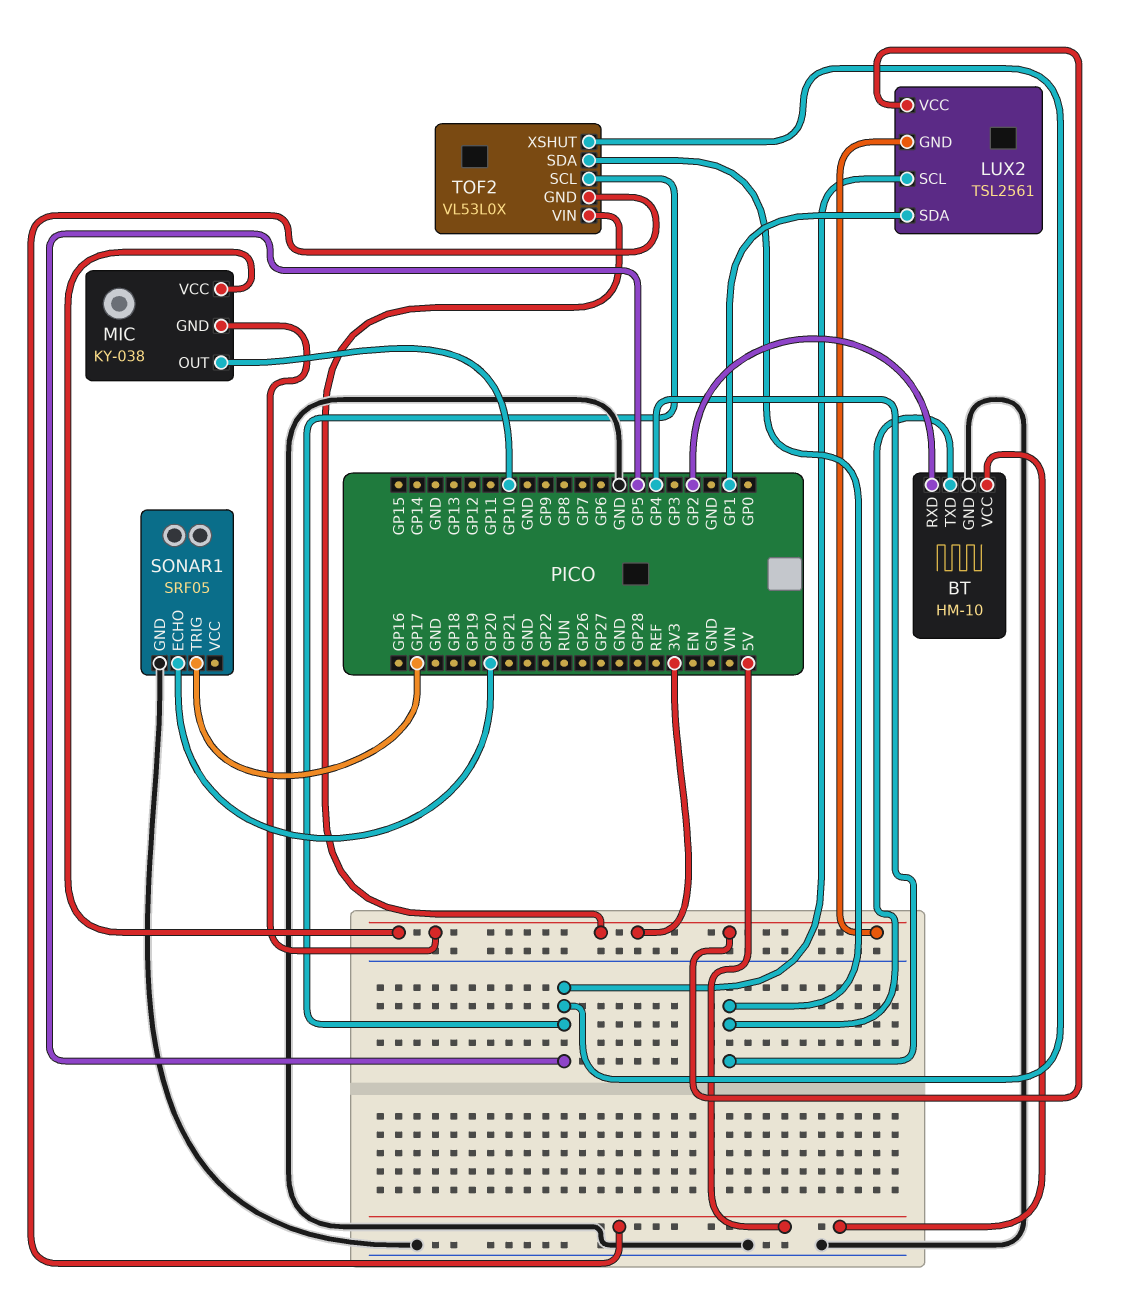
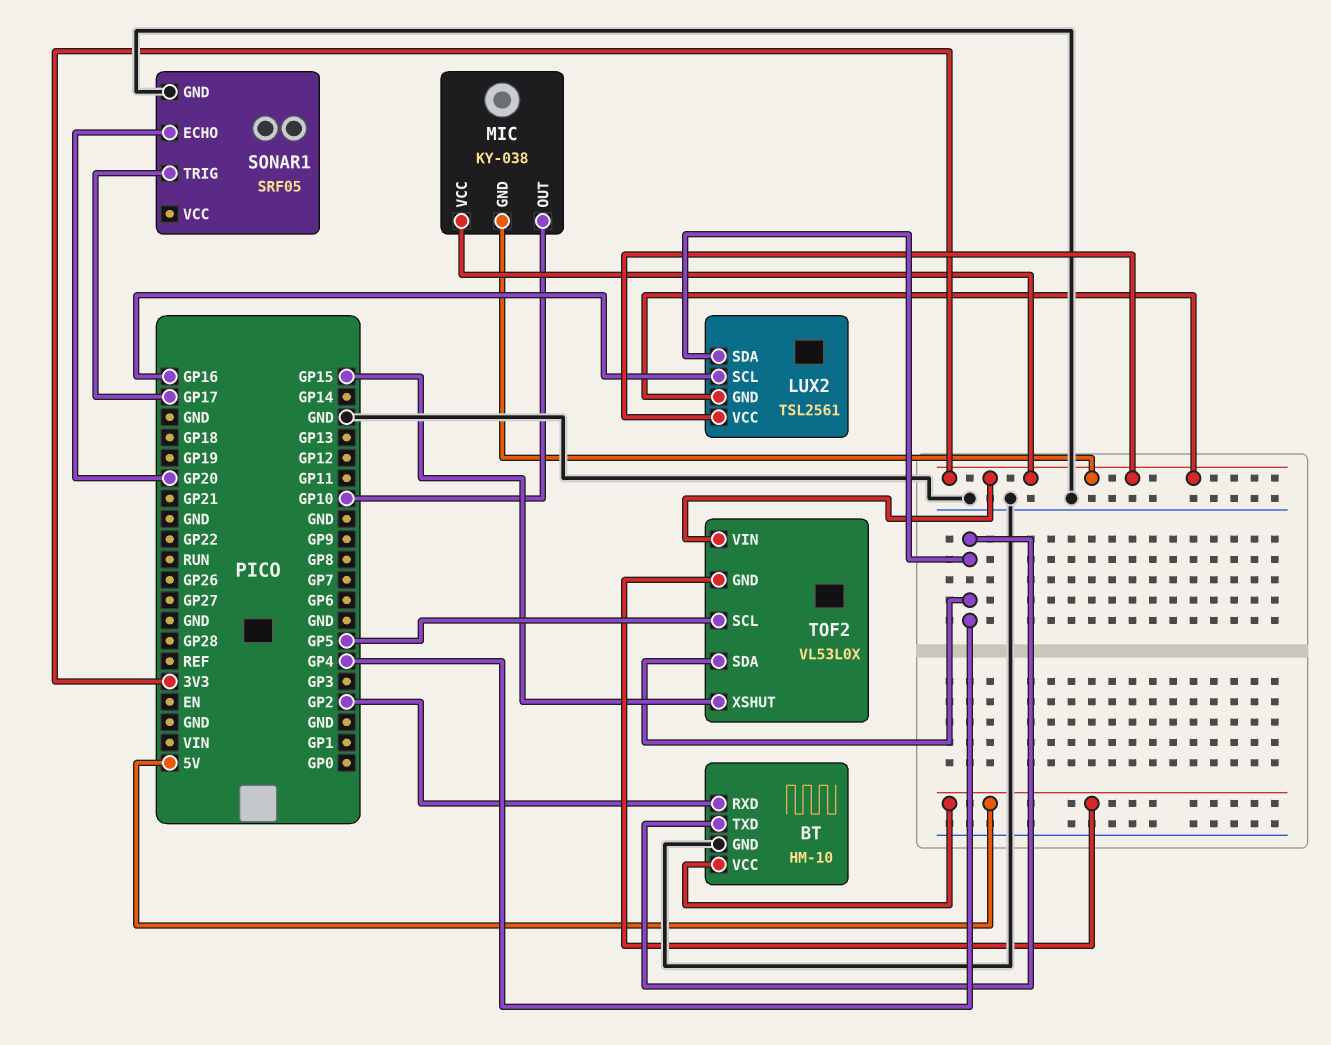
LUX2 pin SCL: GP5 -> GP16
LUX2 pin SDA: GP1 -> GP4
TOF2 pin XSHUT: GP5 -> GP15

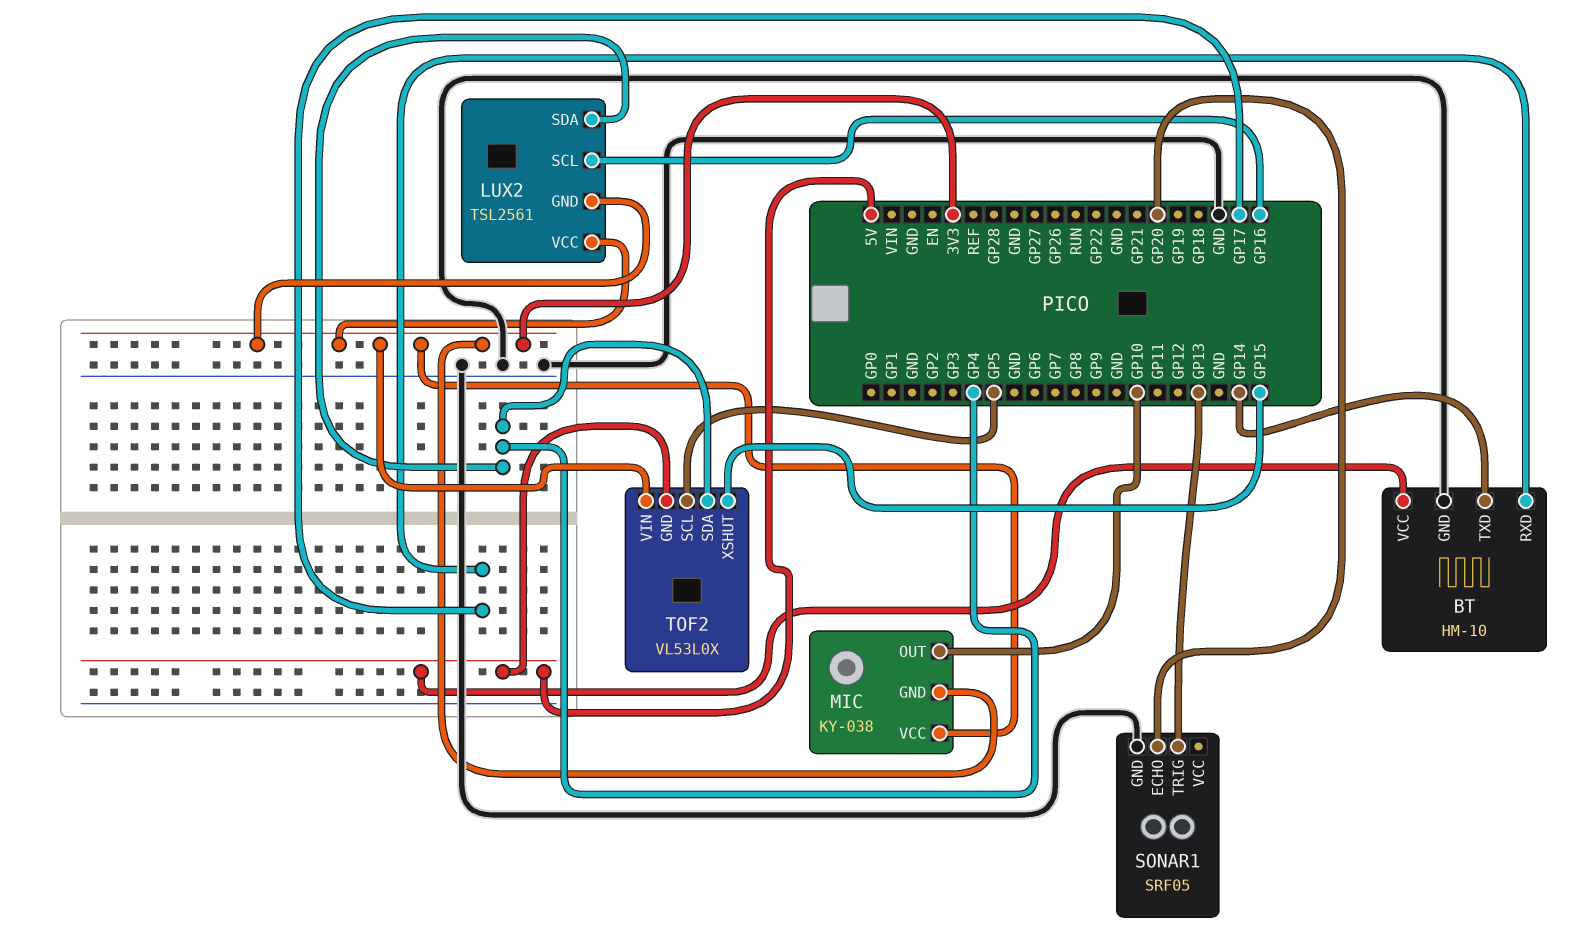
BT pin RXD: GP2 -> GP17
BT pin TXD: GP4 -> GP14
SONAR1 pin TRIG: GP17 -> GP13

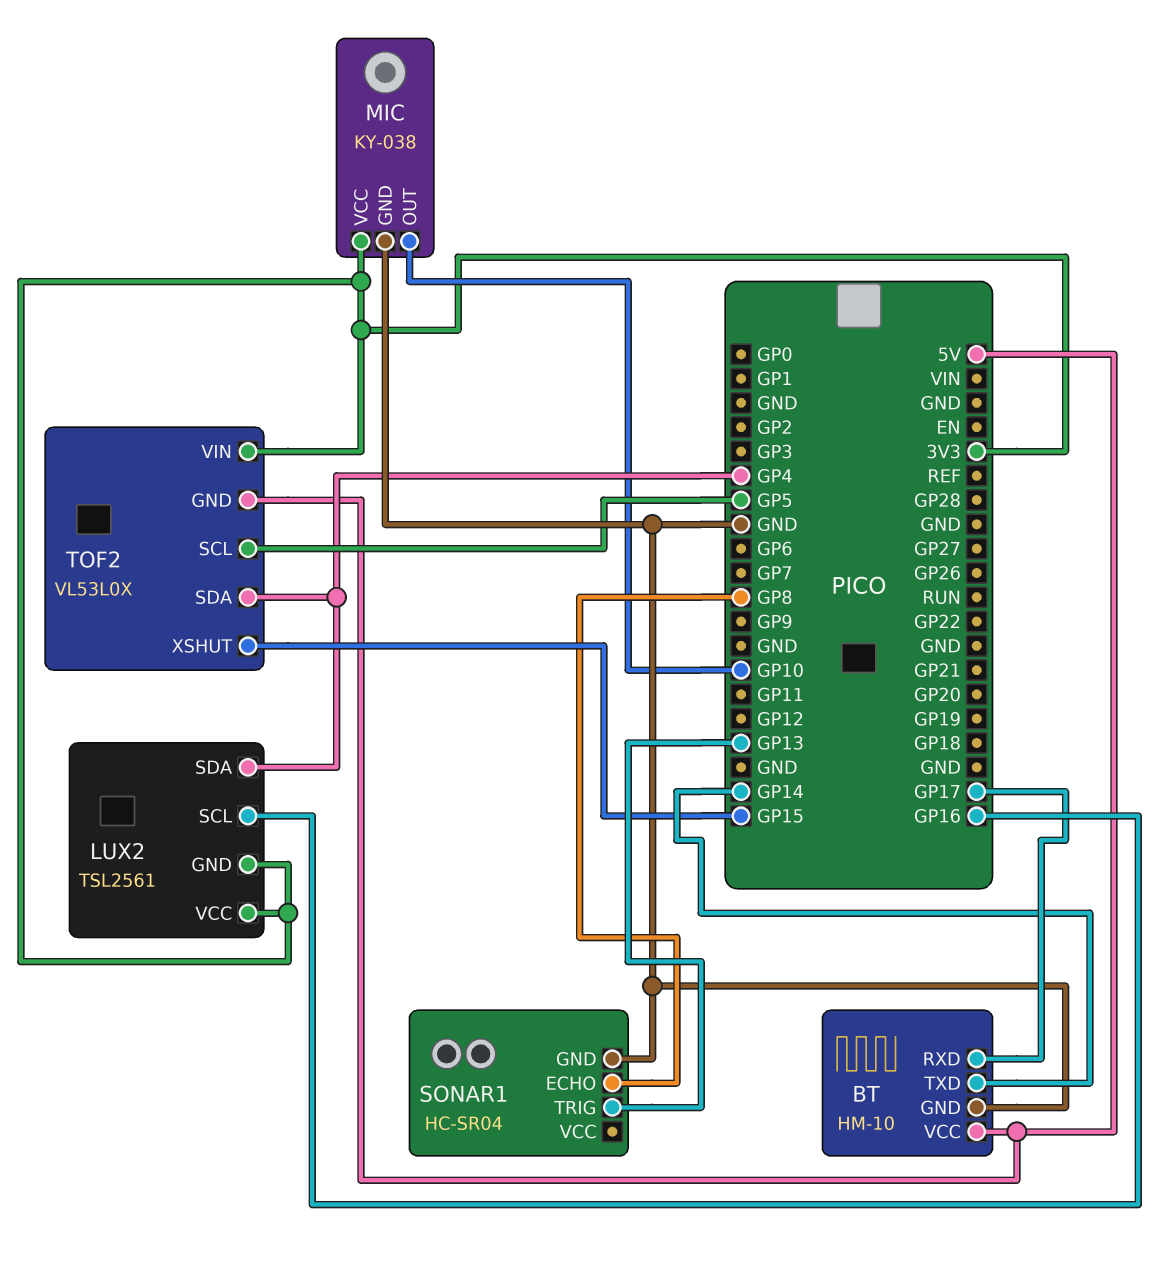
MIC pin GND: 3V3 -> GND
SONAR1: SRF05 -> HC-SR04
SONAR1 pin ECHO: GP20 -> GP8

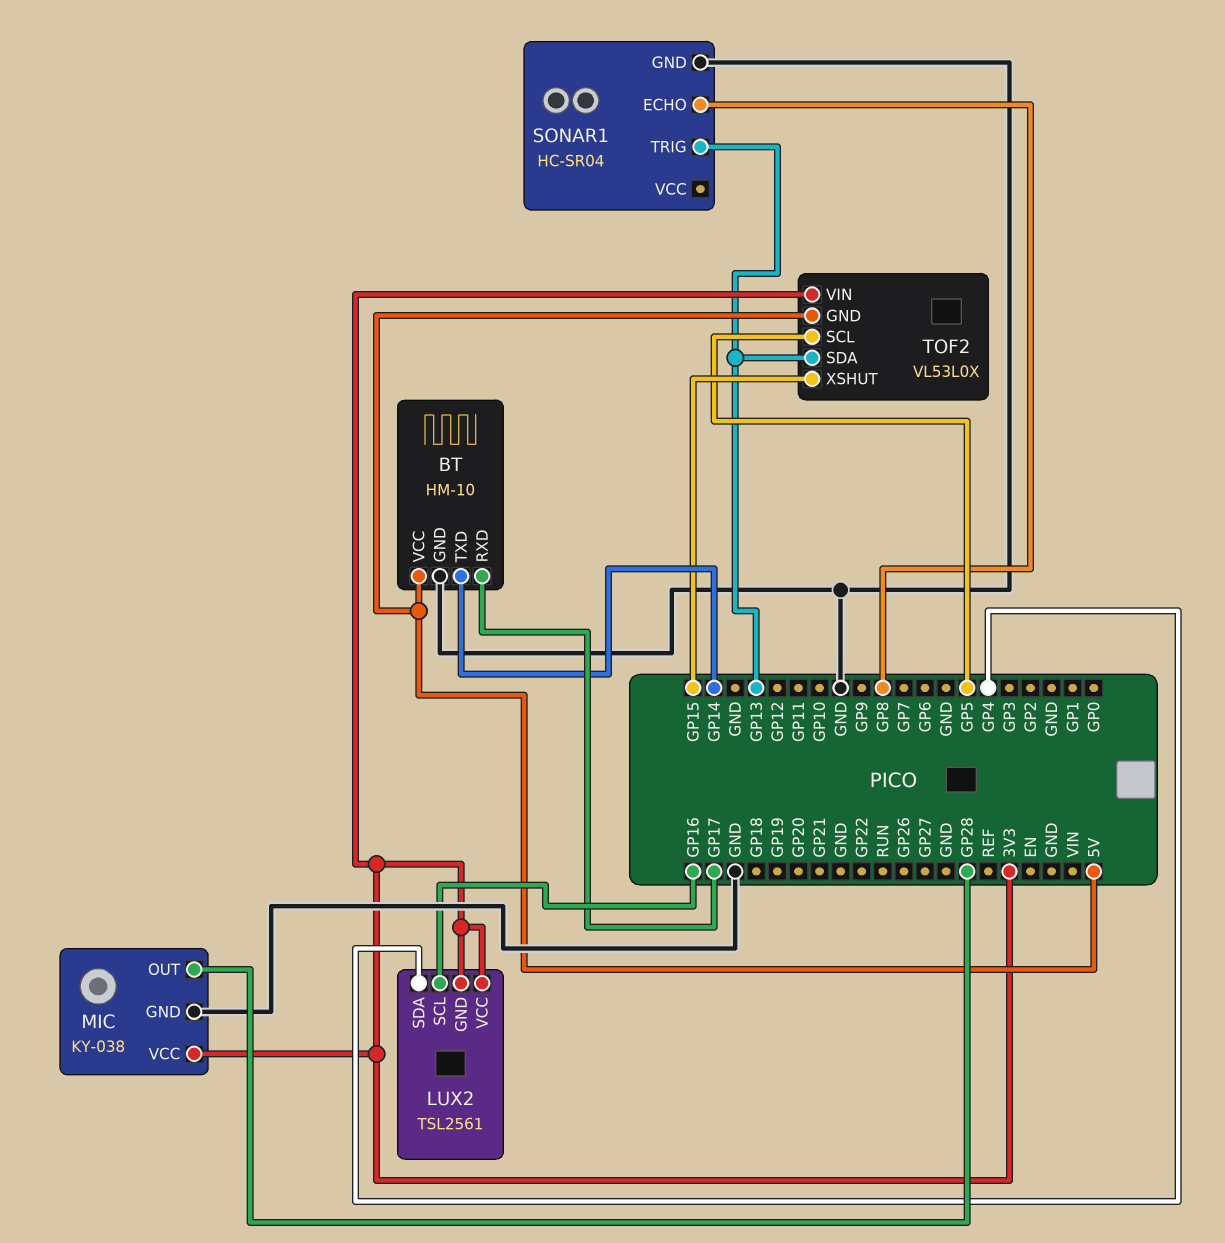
MIC pin OUT: GP10 -> GP28
TOF2 pin SDA: GP4 -> GP13

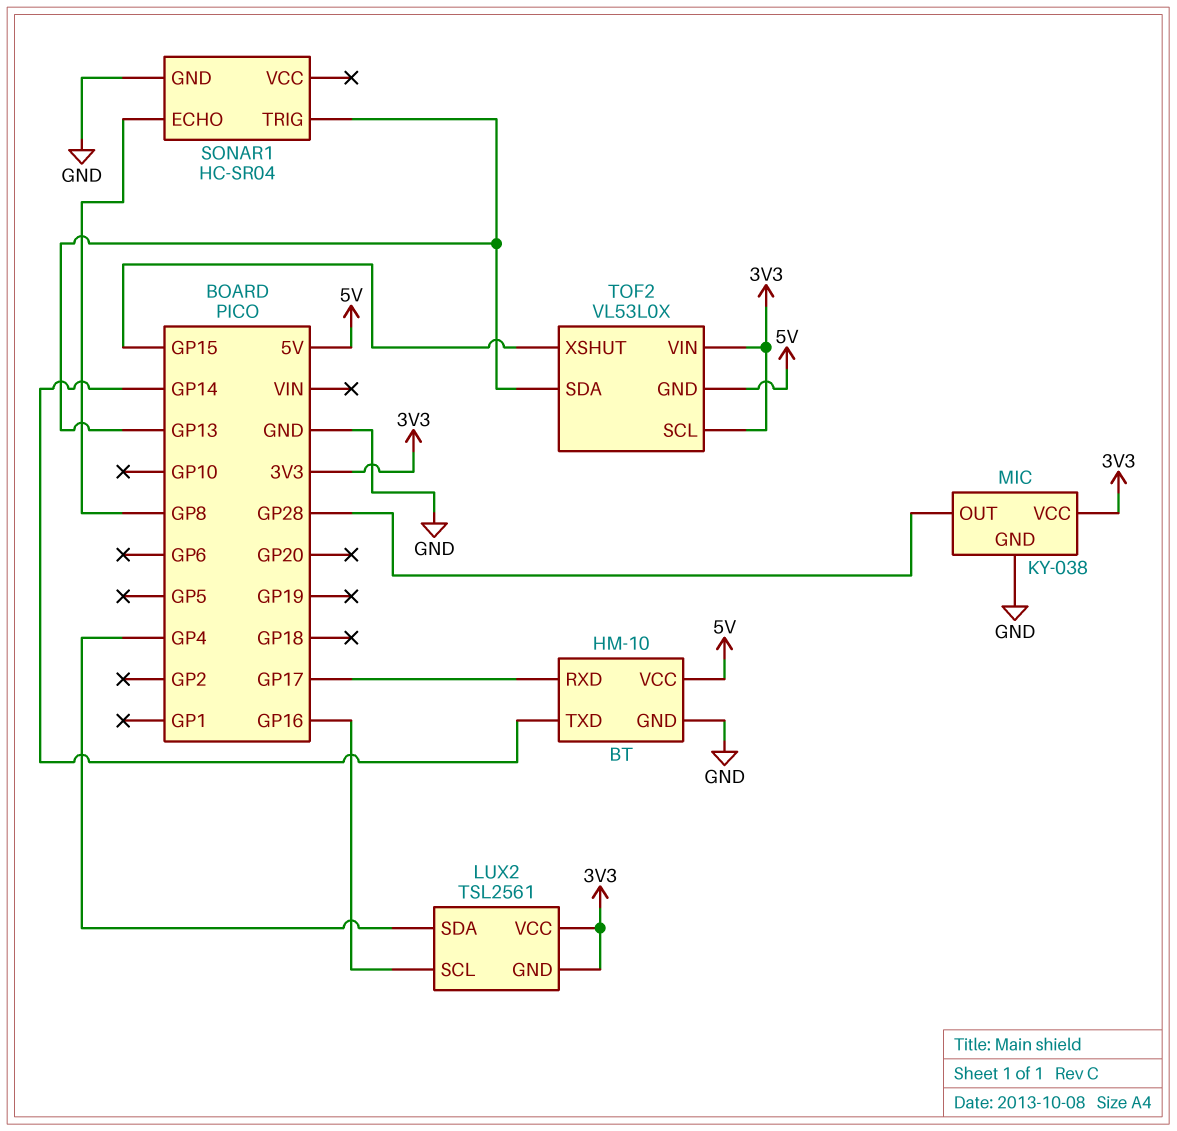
TOF2 pin SCL: GP5 -> 3V3

